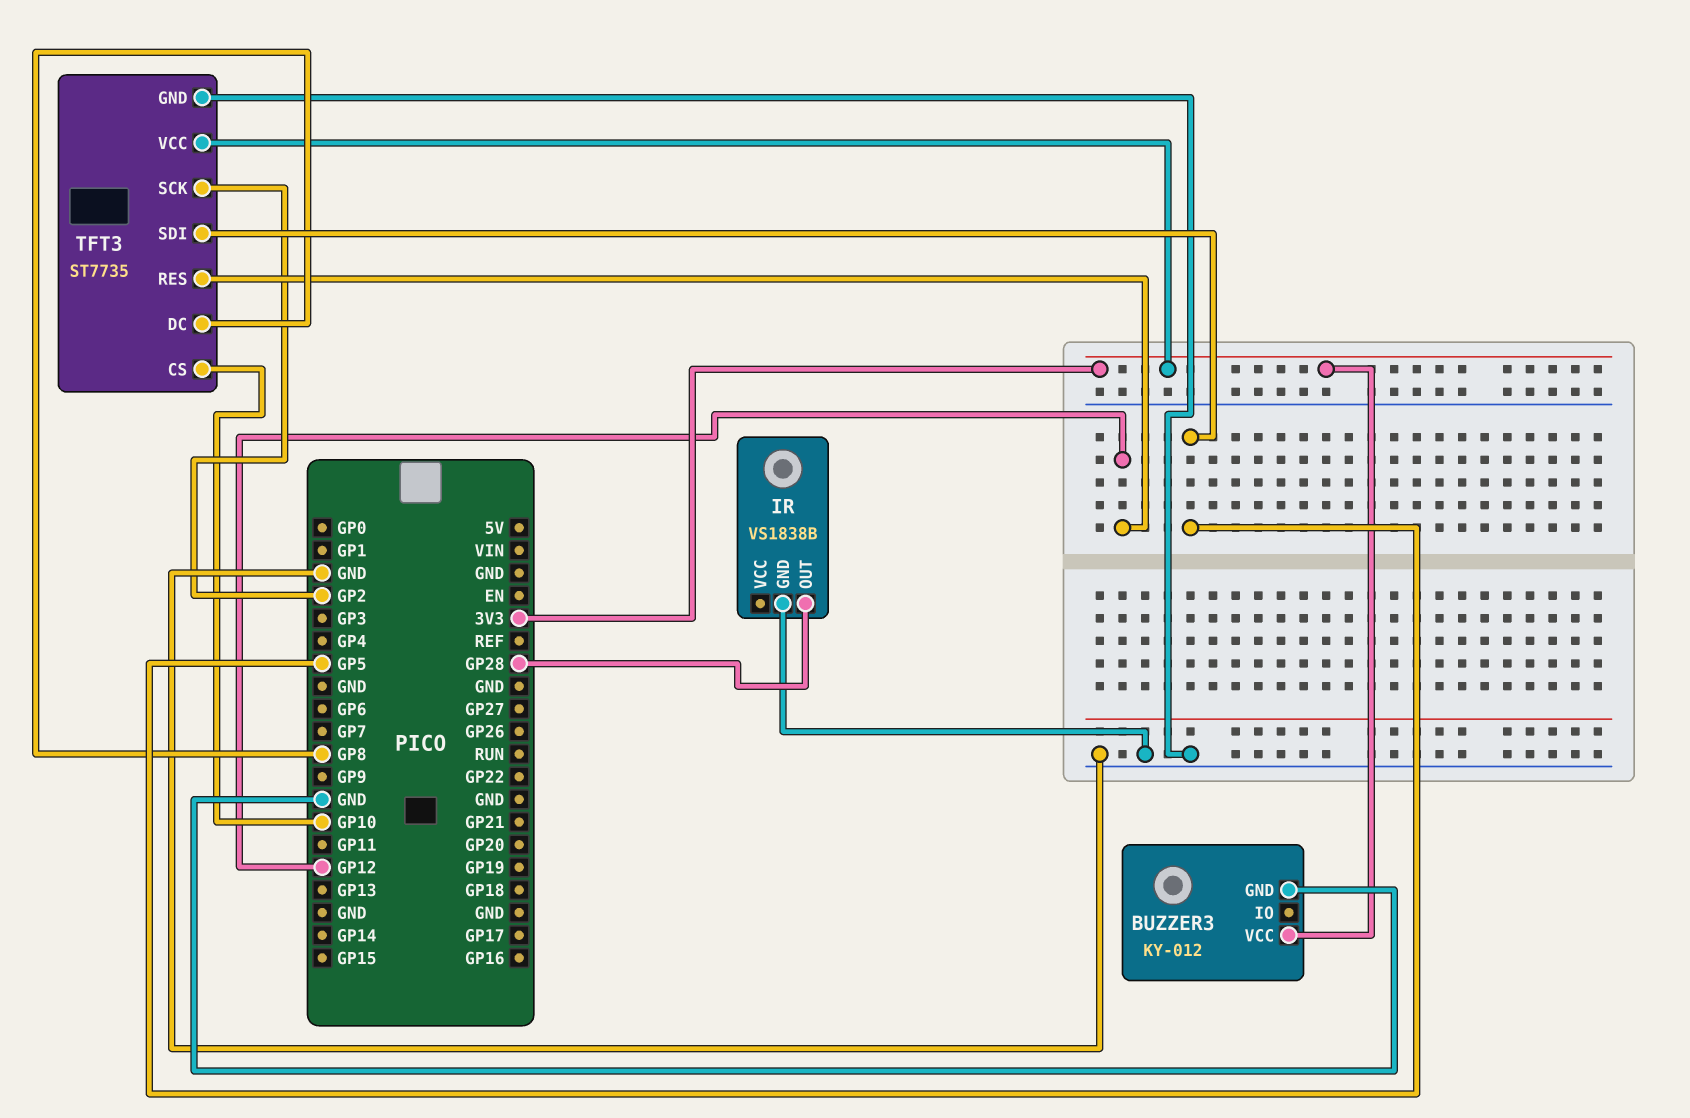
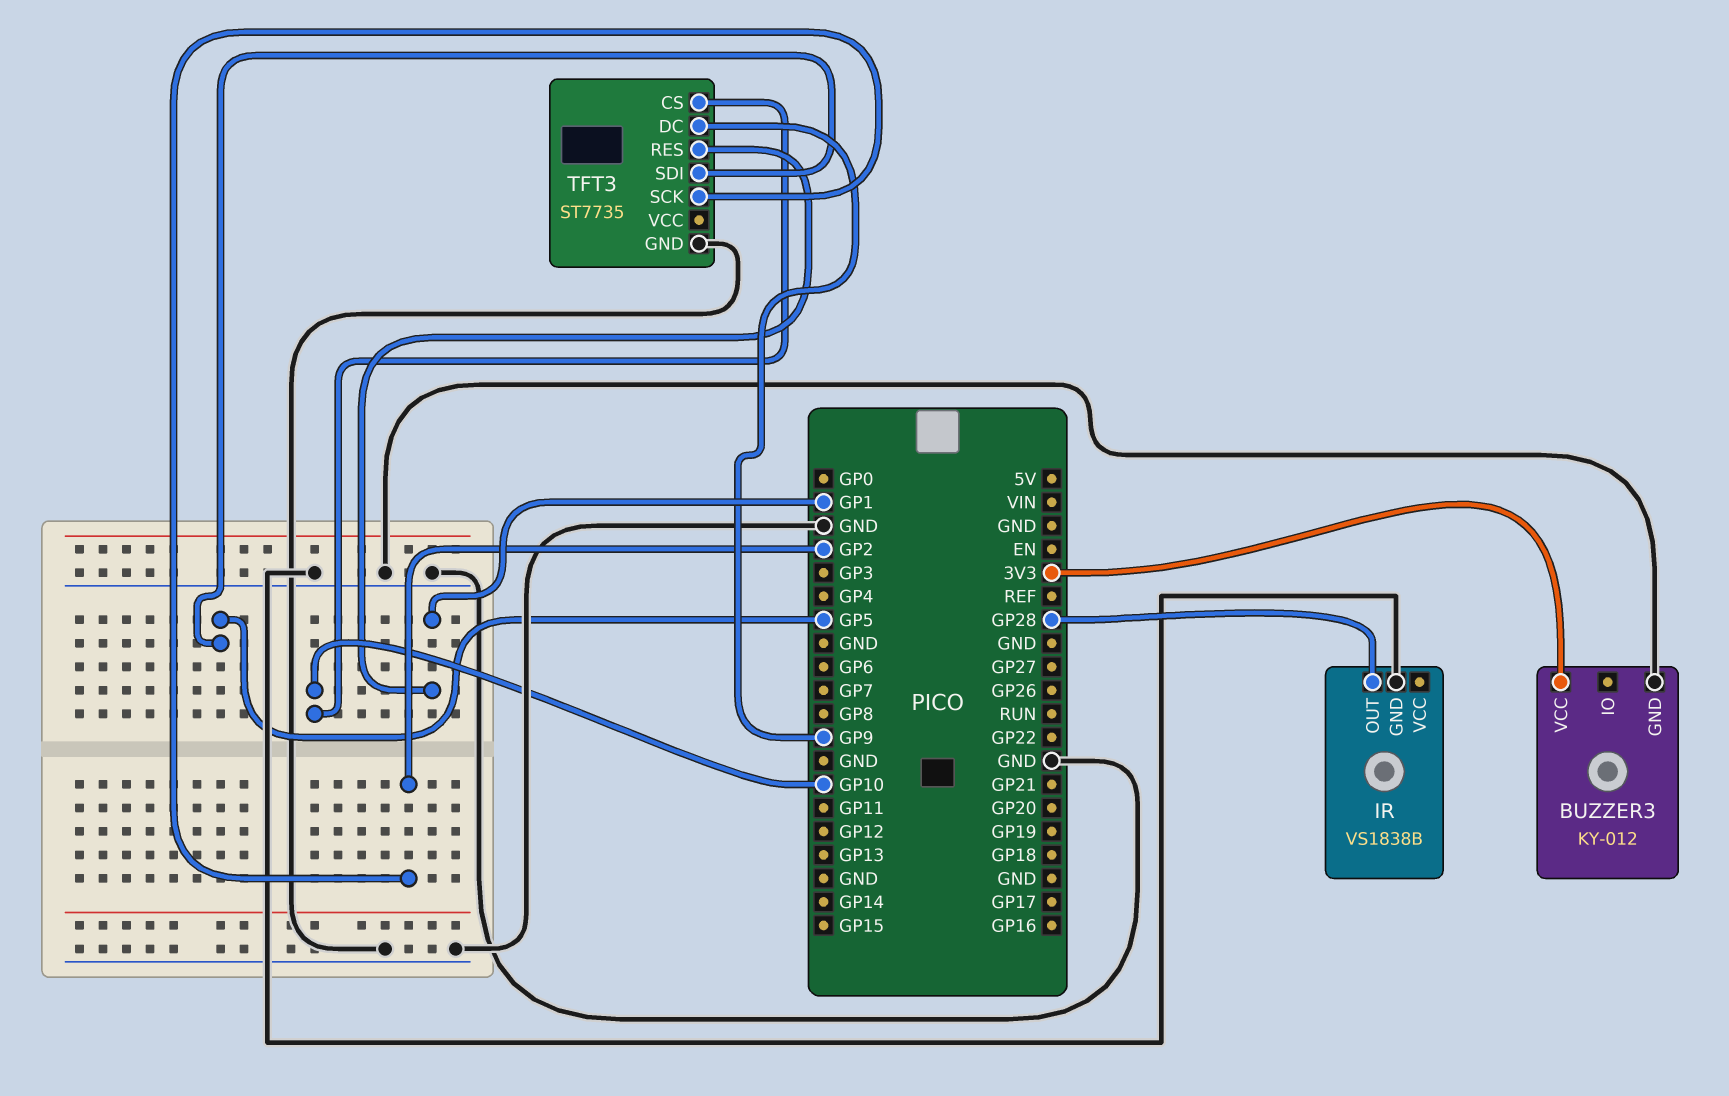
TFT3 pin DC: GP8 -> GP9
TFT3 pin RES: GP12 -> GP1
TFT3 pin VCC: 3V3 -> none

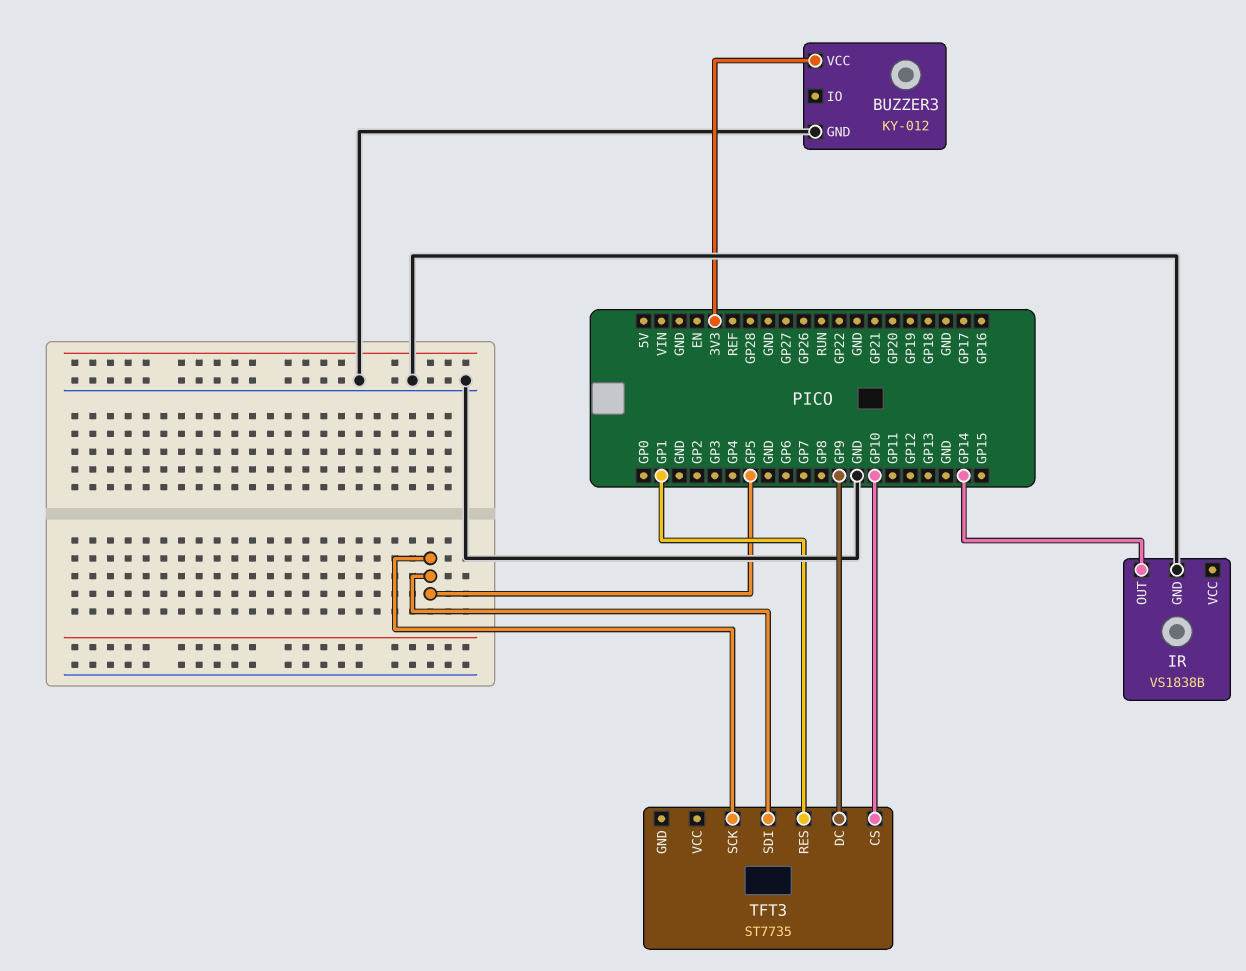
IR pin OUT: GP28 -> GP14
TFT3 pin GND: GND -> none
TFT3 pin SCK: GP2 -> GP5

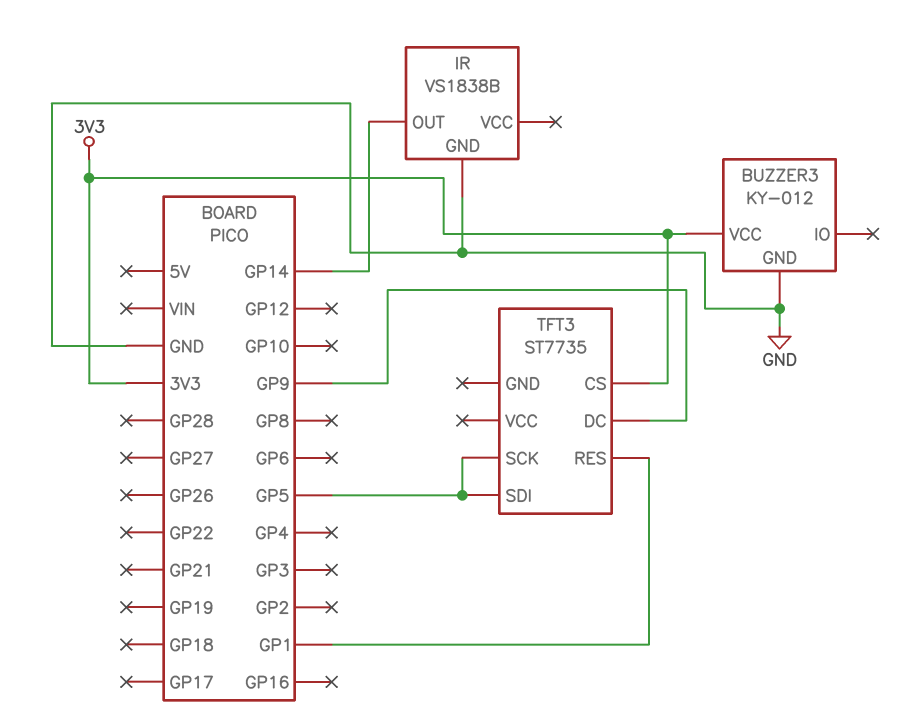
TFT3 pin CS: GP10 -> 3V3

